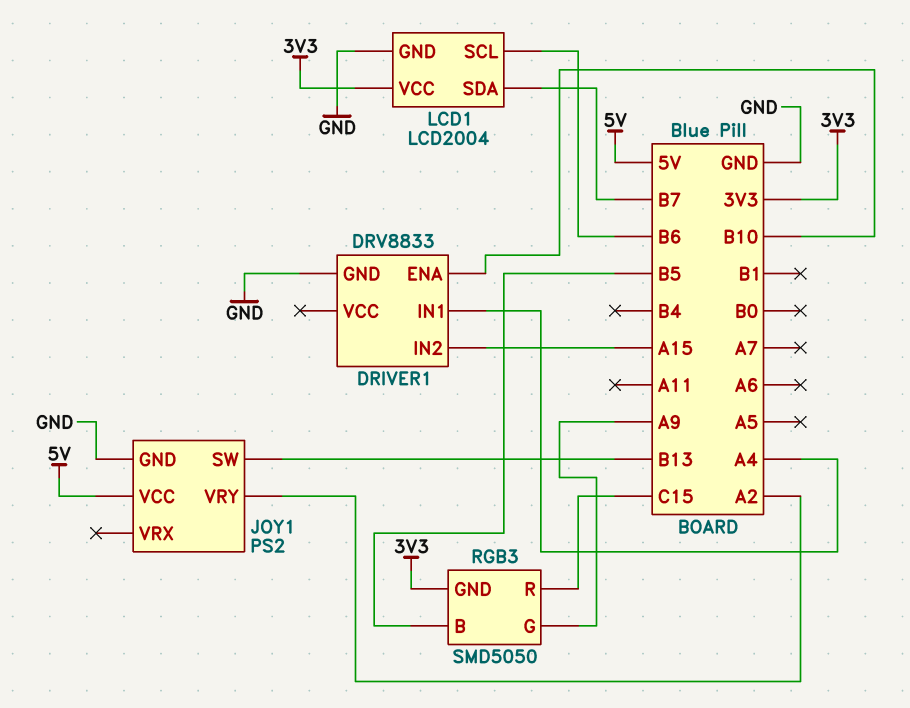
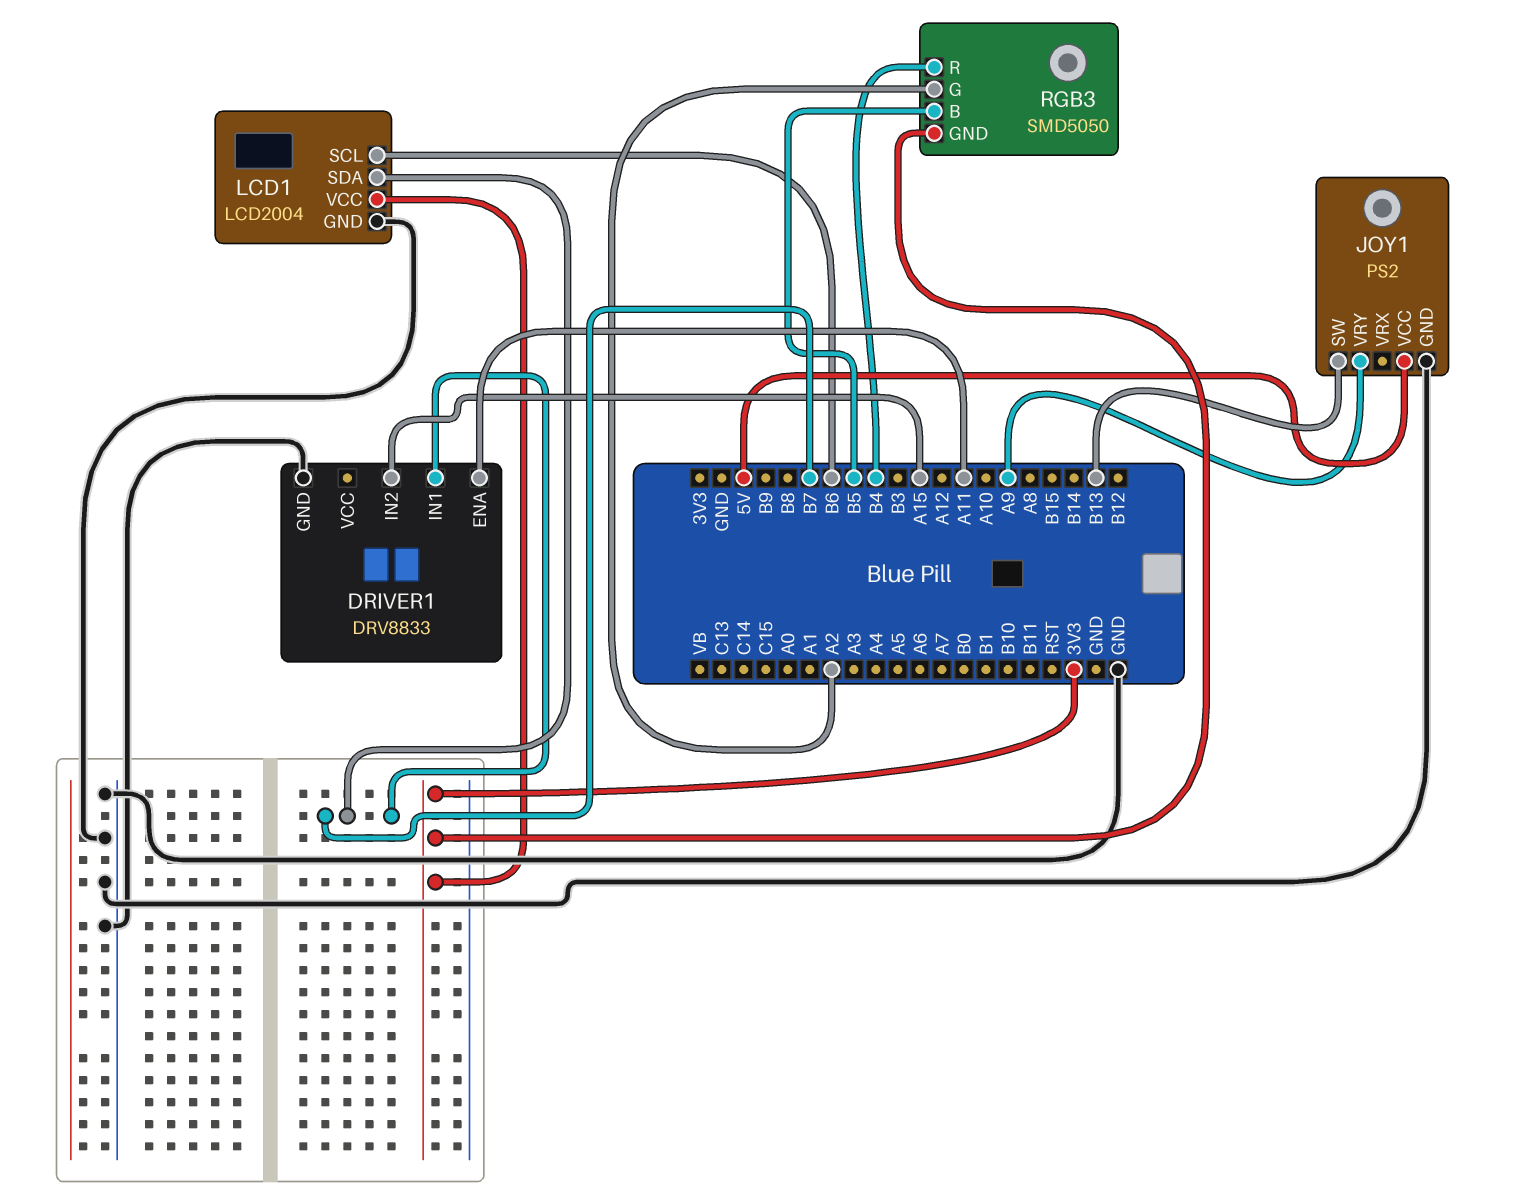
DRIVER1 pin ENA: B10 -> A11
DRIVER1 pin IN1: A4 -> B7
JOY1 pin VRY: A2 -> A9
RGB3 pin G: A9 -> A2
RGB3 pin R: C15 -> B4

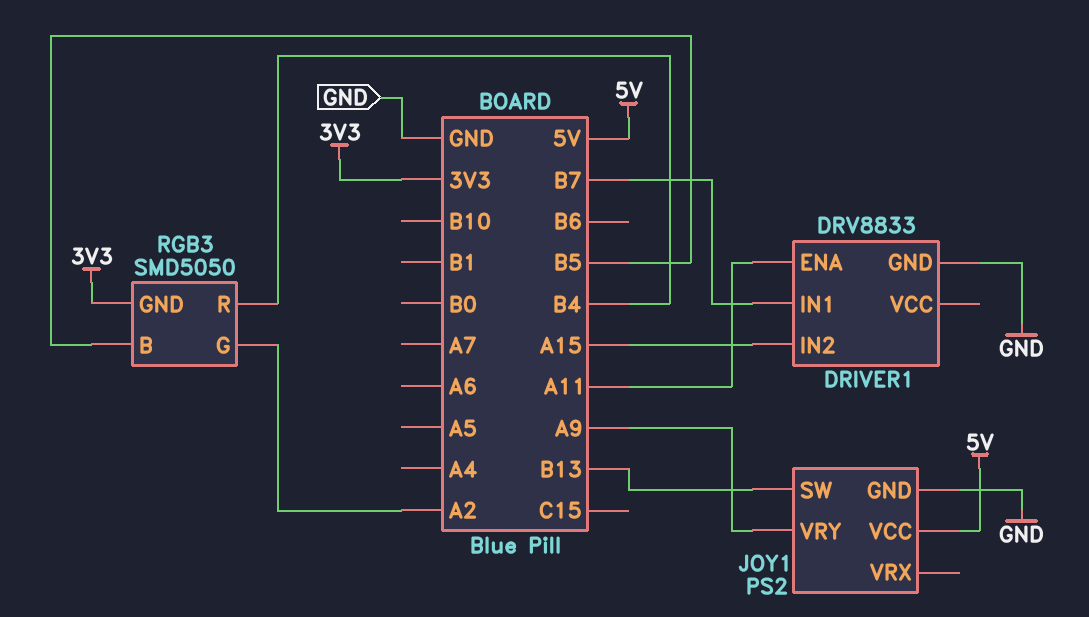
LCD1: LCD2004 -> none
LCD1 pin GND: GND -> none
LCD1 pin SCL: B6 -> none
LCD1 pin SDA: B7 -> none
LCD1 pin VCC: 3V3 -> none

